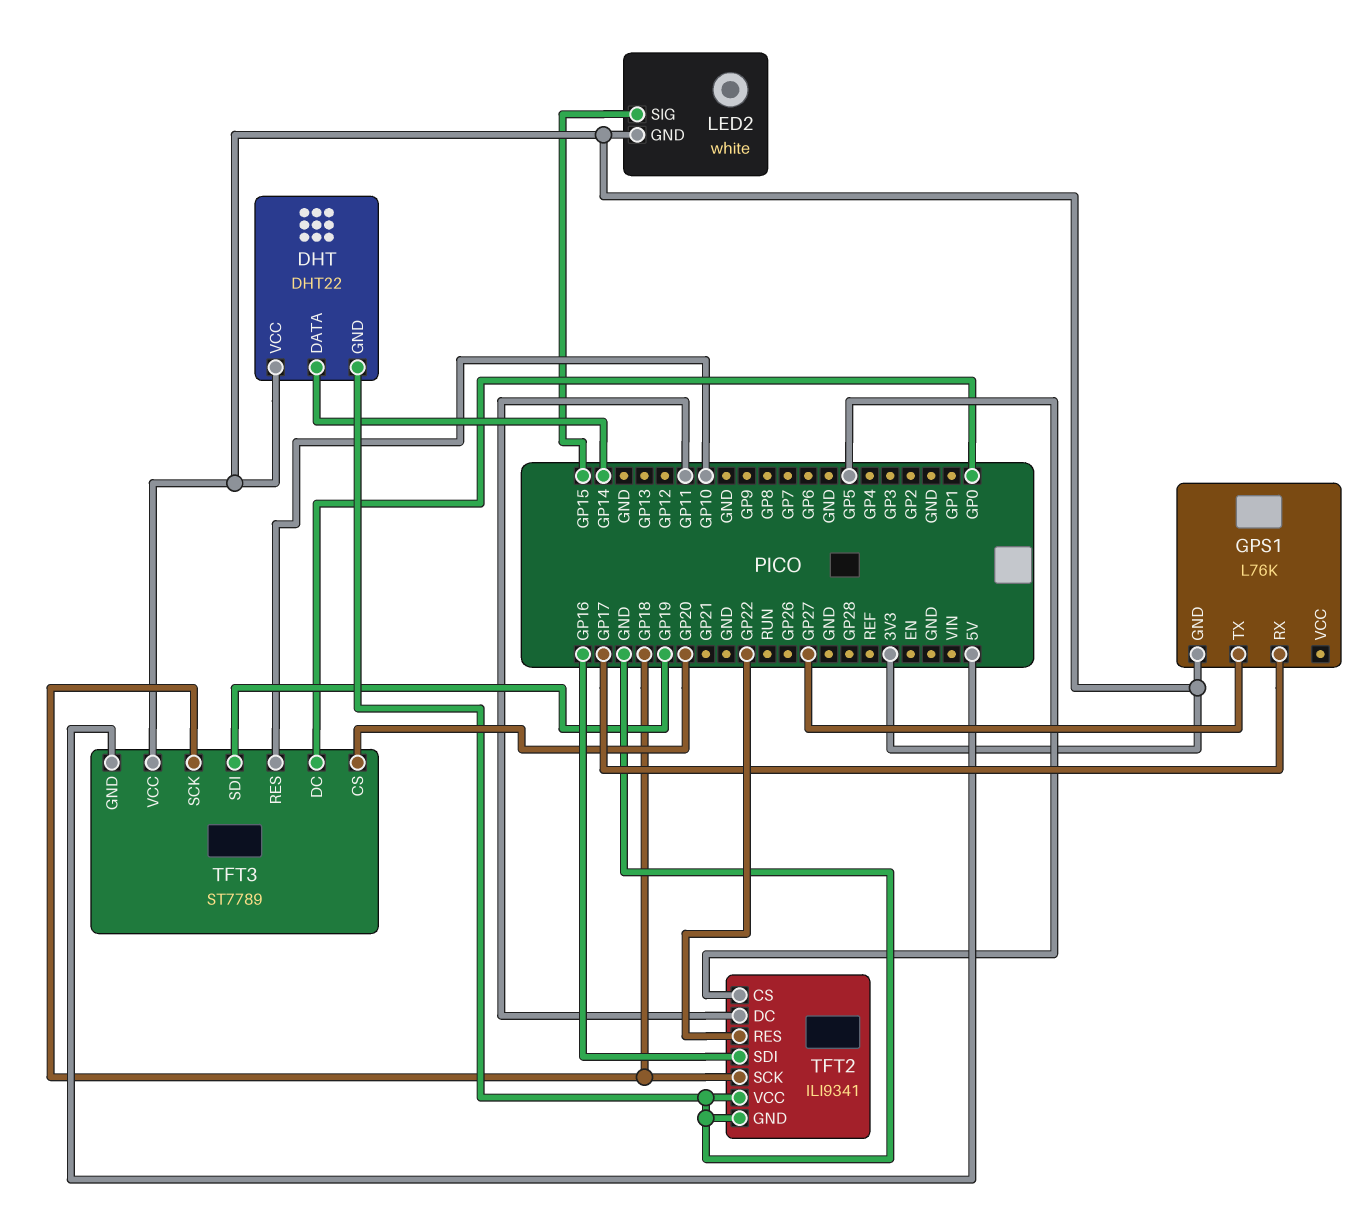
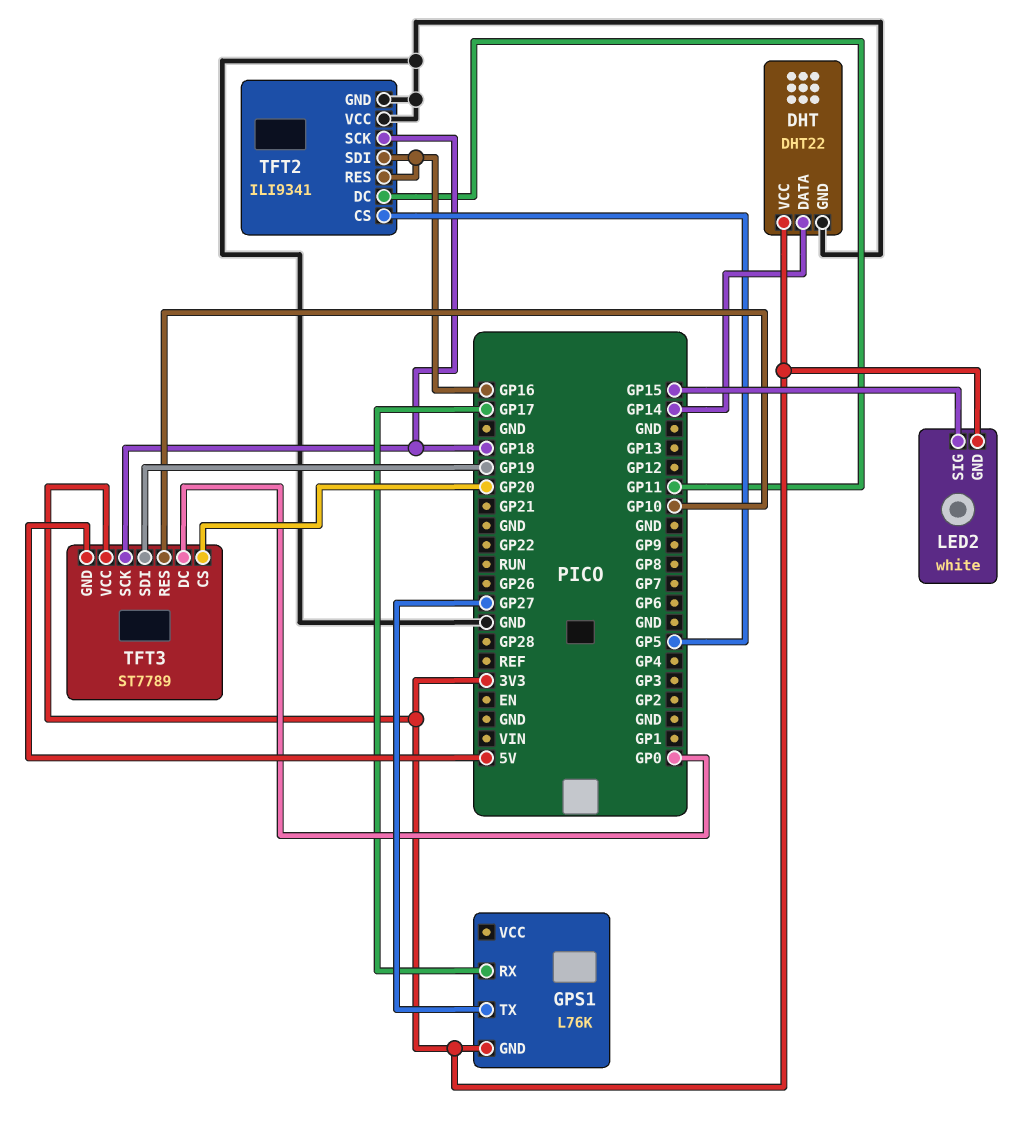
TFT2 pin RES: GP22 -> GP16

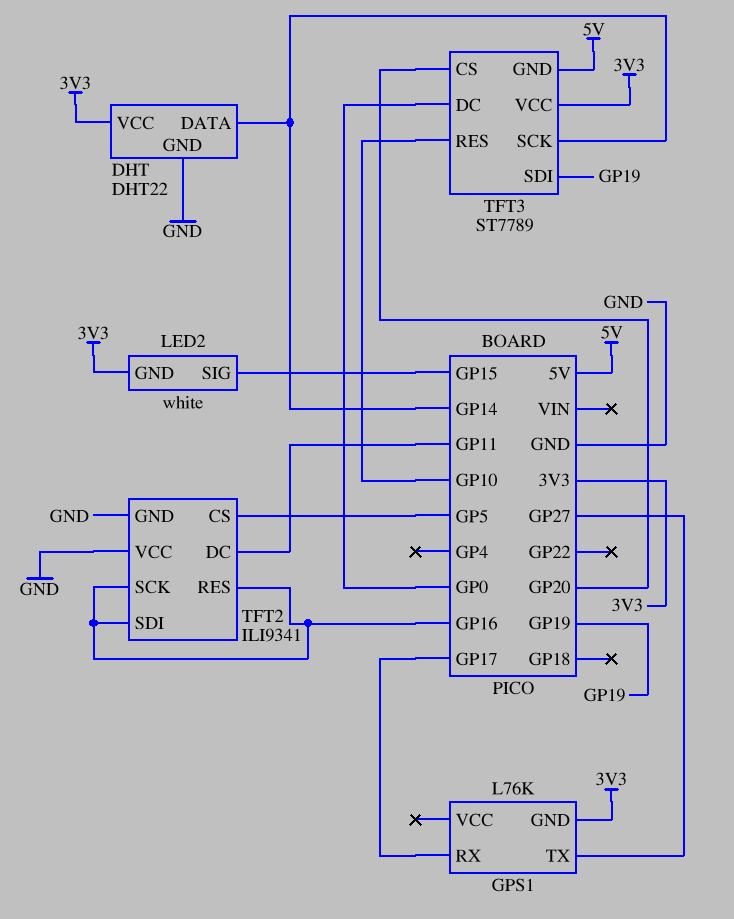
TFT2 pin SCK: GP18 -> GP16
TFT3 pin SCK: GP18 -> GP14

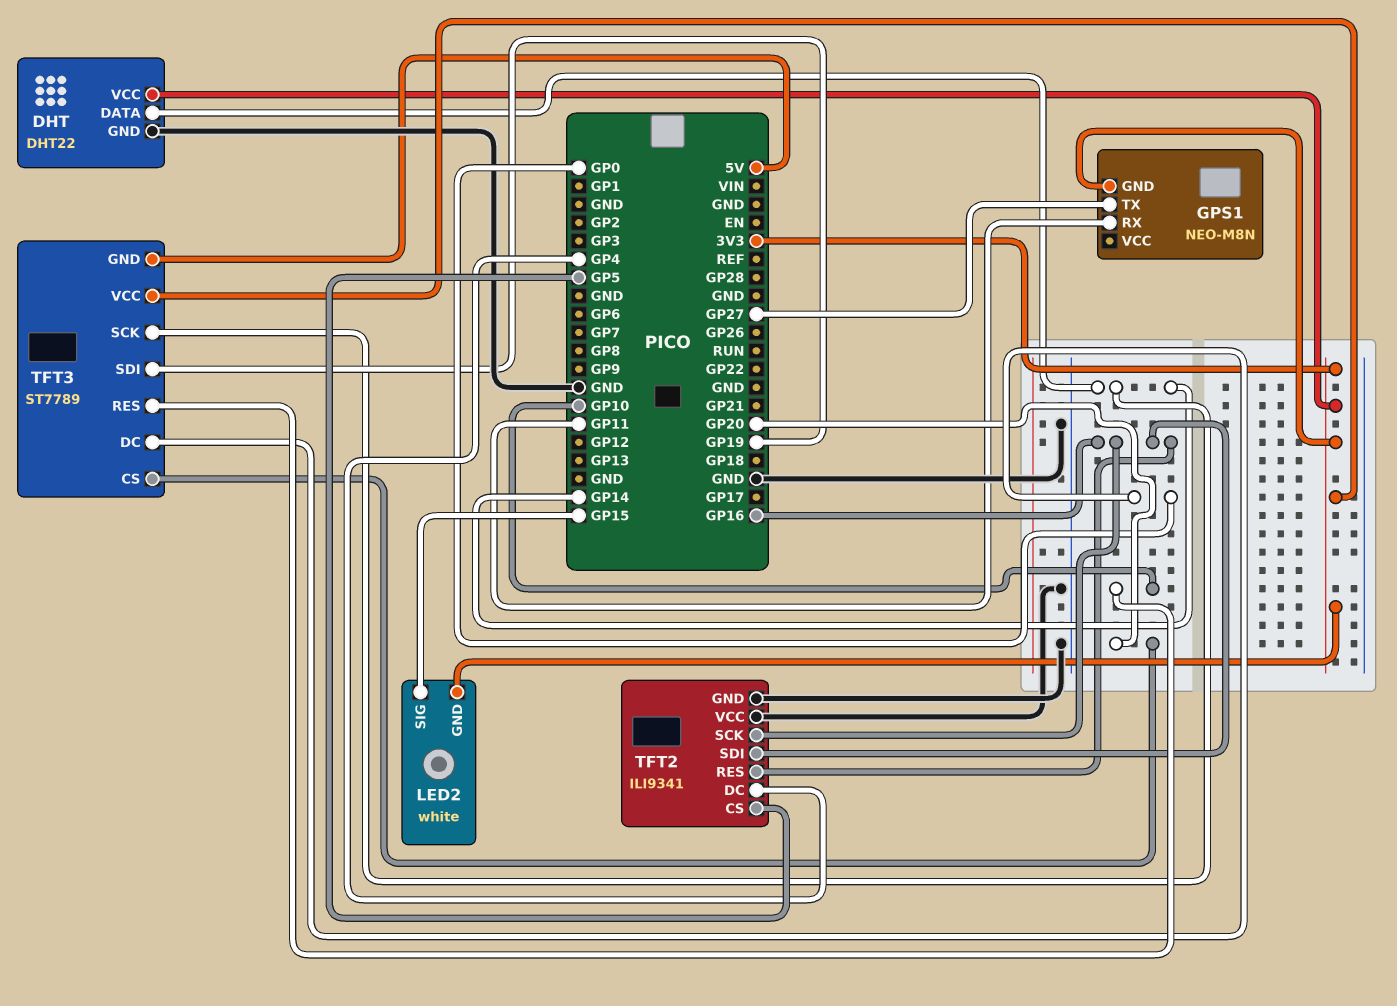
GPS1: L76K -> NEO-M8N
GPS1 pin RX: GP17 -> GP11
TFT2 pin DC: GP11 -> GP4

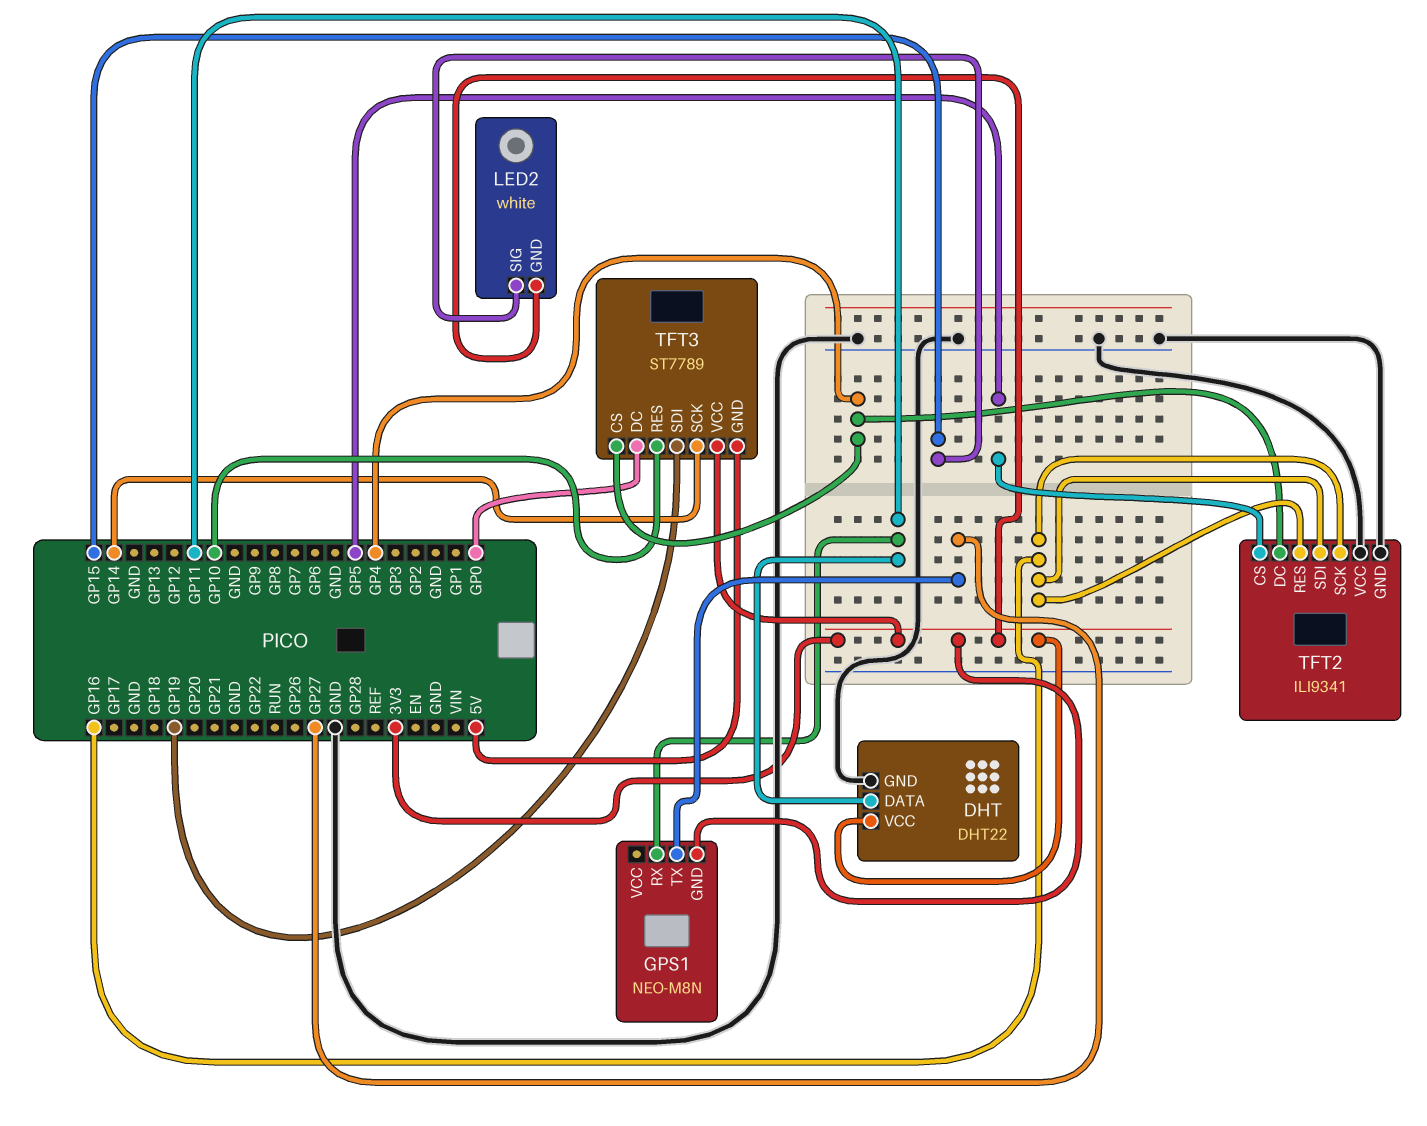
DHT pin DATA: GP14 -> GP11
TFT3 pin CS: GP20 -> GP4

